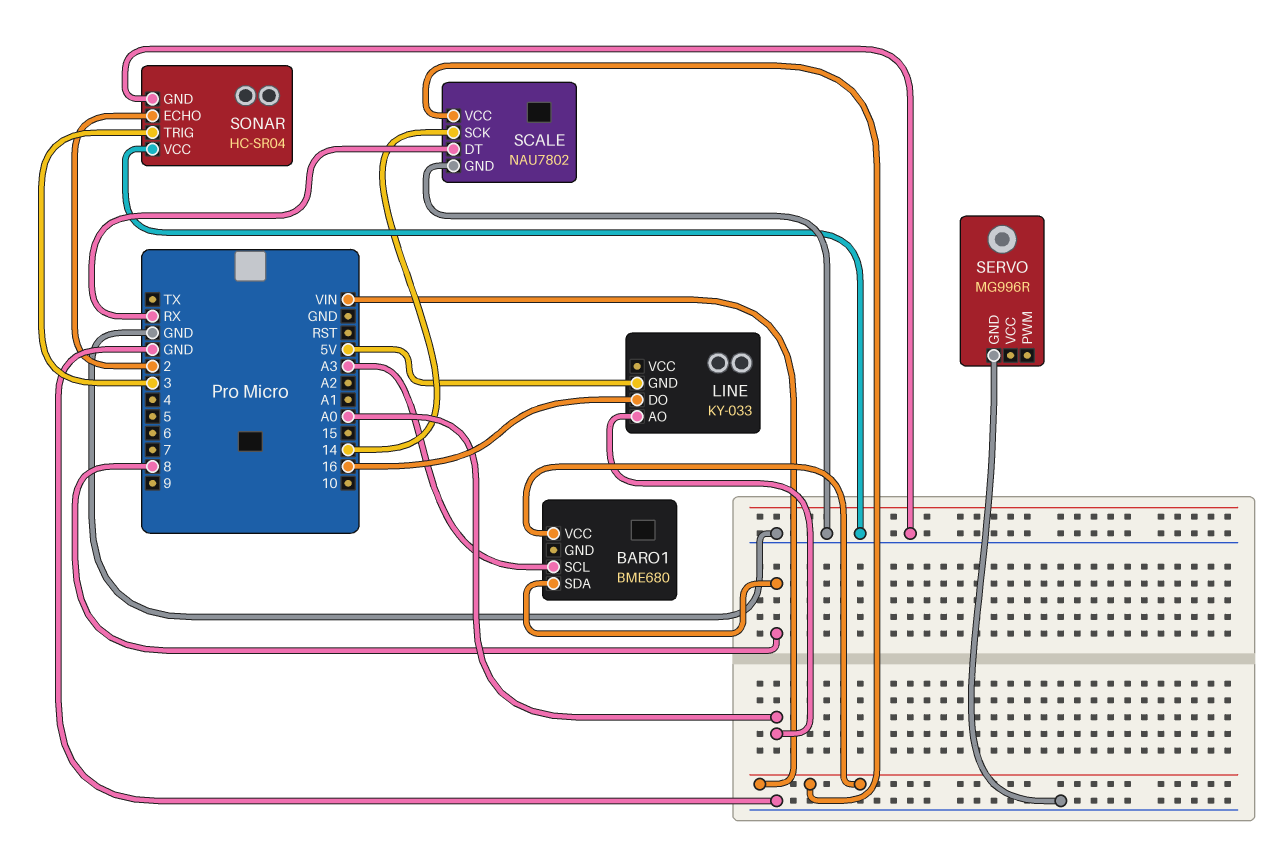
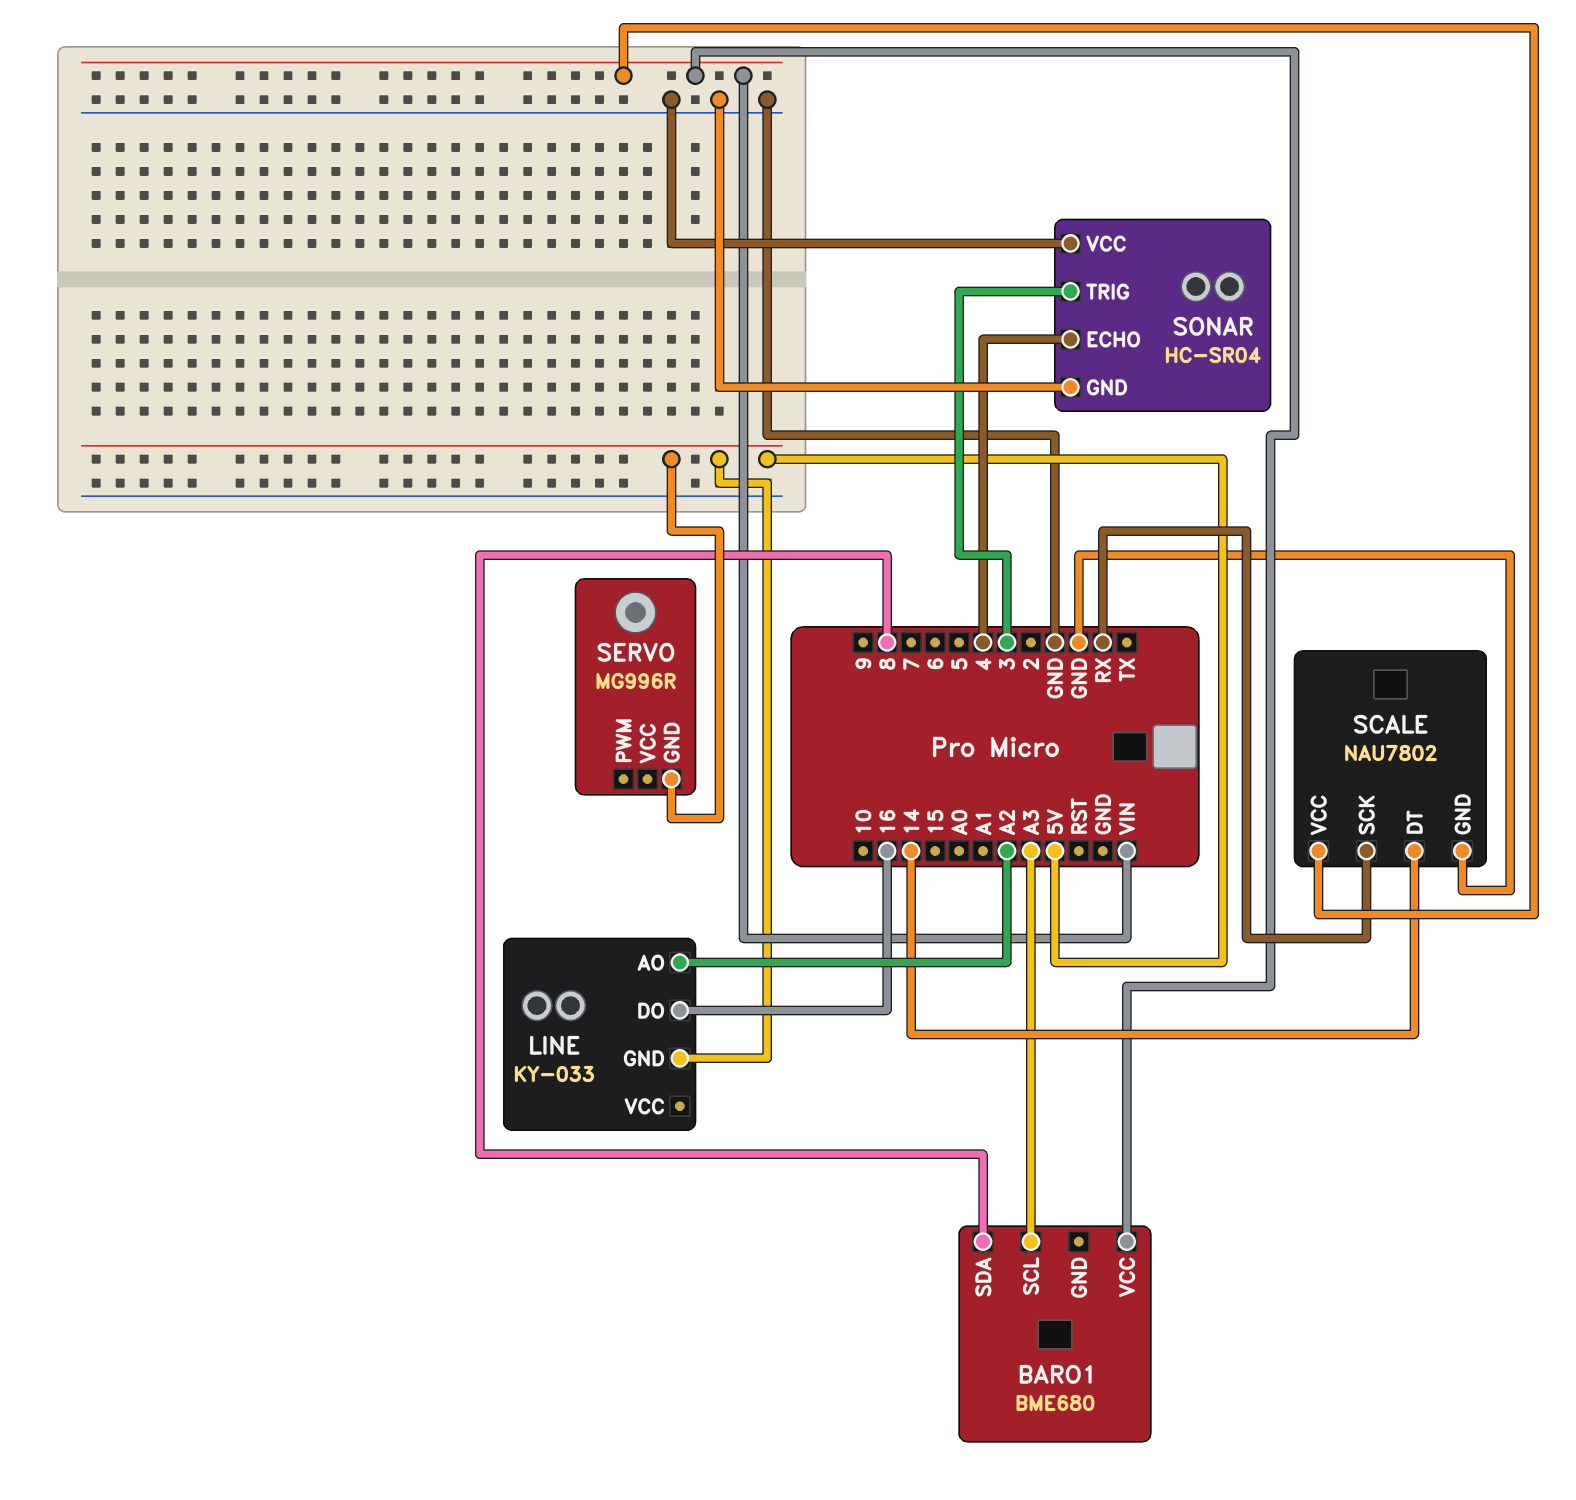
LINE pin AO: A0 -> A2
SCALE pin DT: RX -> 14
SCALE pin SCK: 14 -> RX
SERVO pin GND: GND -> 5V
SONAR pin ECHO: 2 -> 4

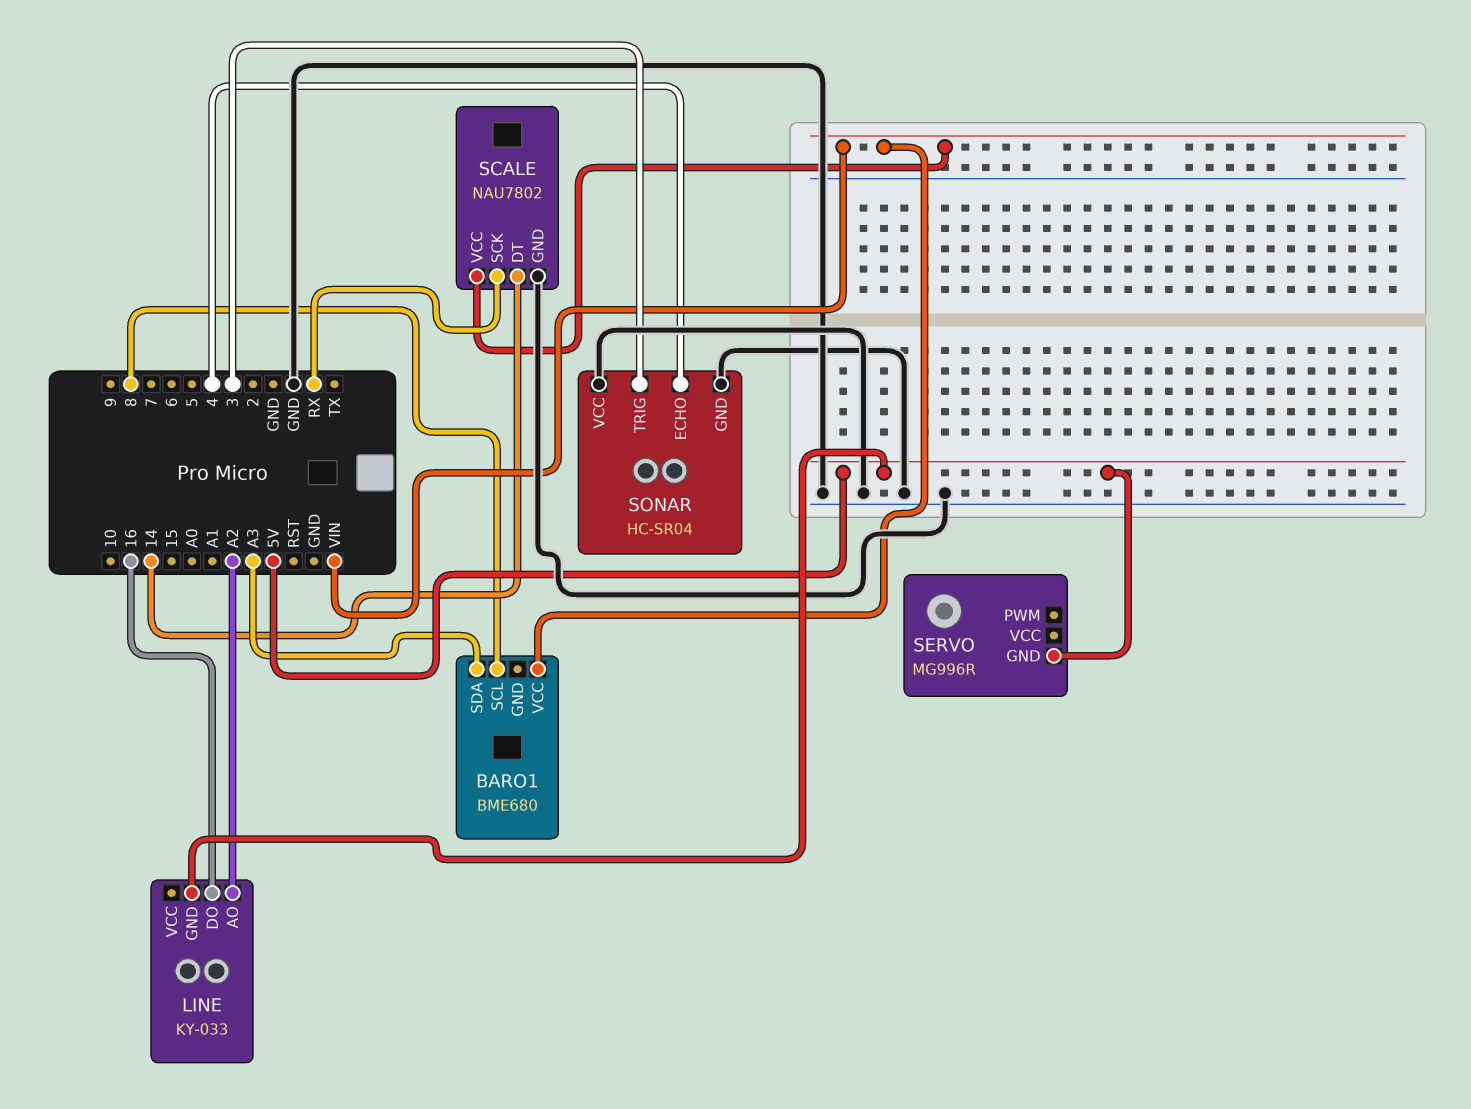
BARO1 pin SCL: A3 -> 8
BARO1 pin SDA: 8 -> A3

